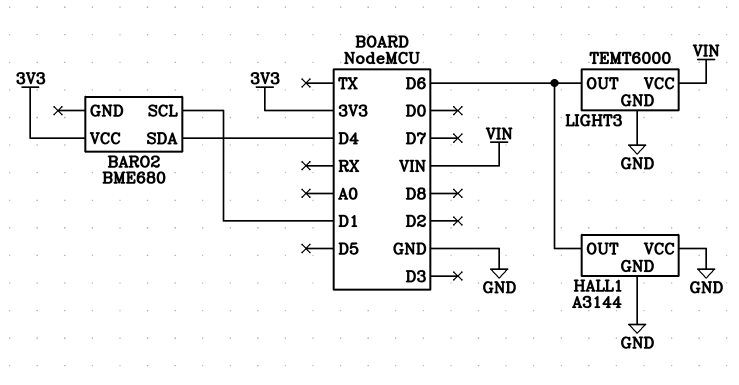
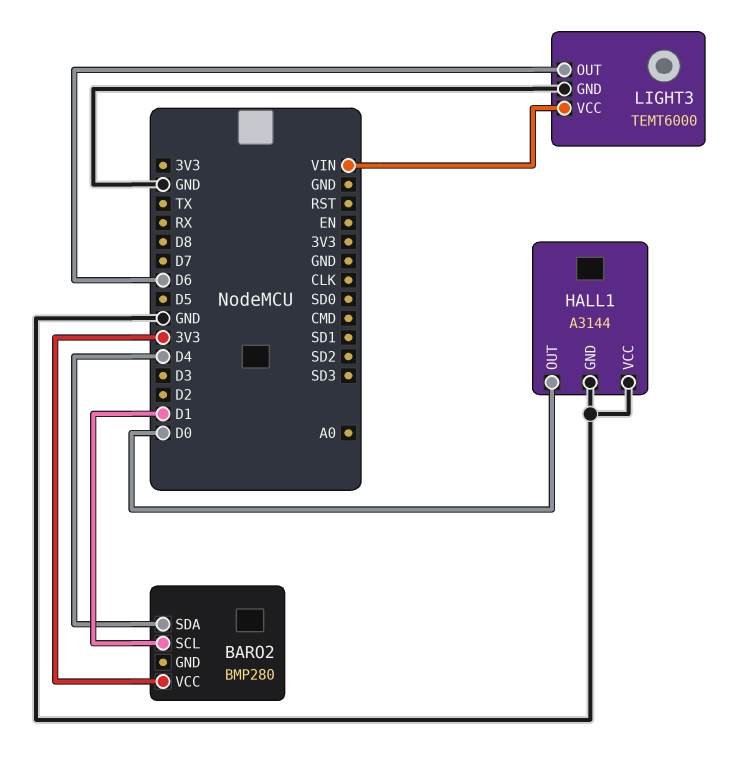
BARO2: BME680 -> BMP280
HALL1 pin OUT: D6 -> D0

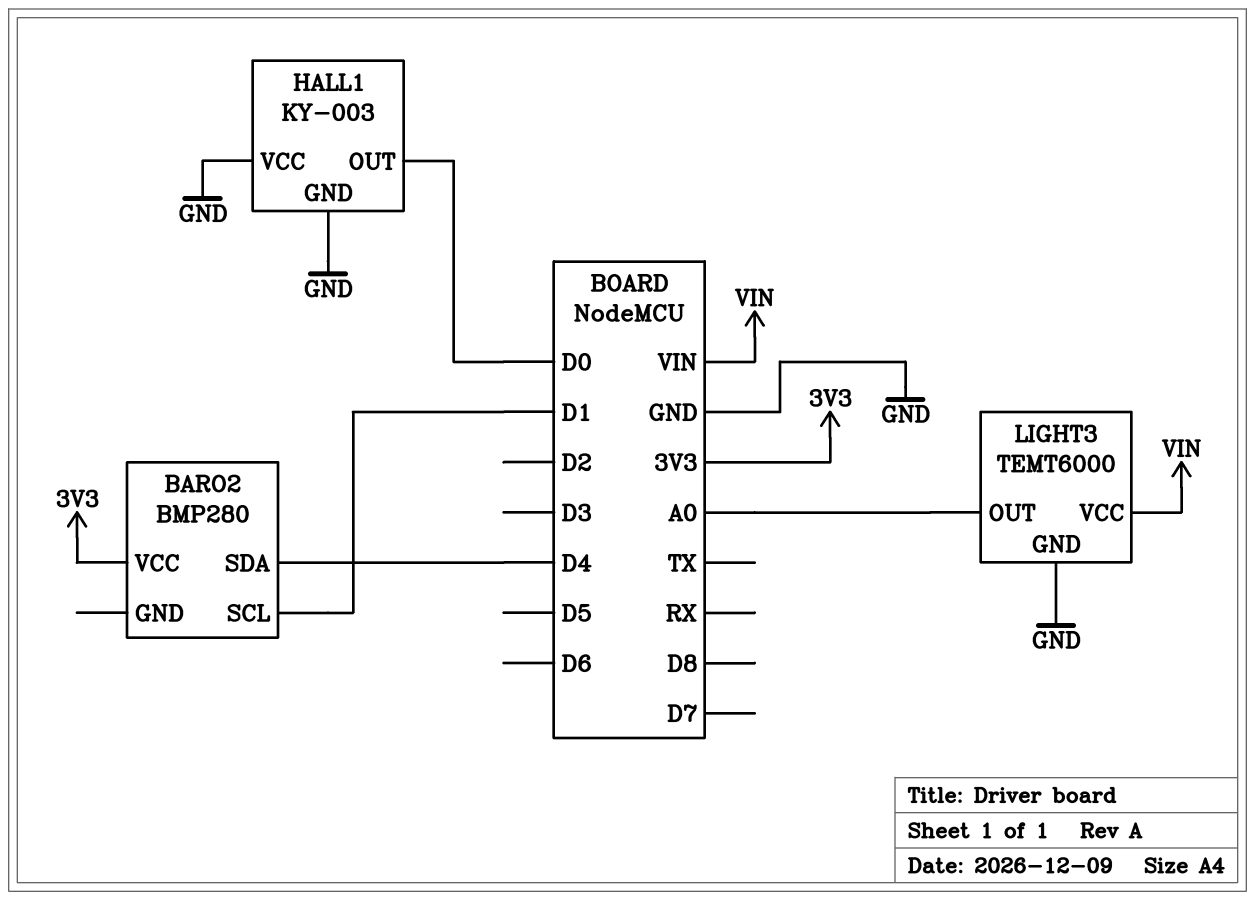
HALL1: A3144 -> KY-003
LIGHT3 pin OUT: D6 -> A0

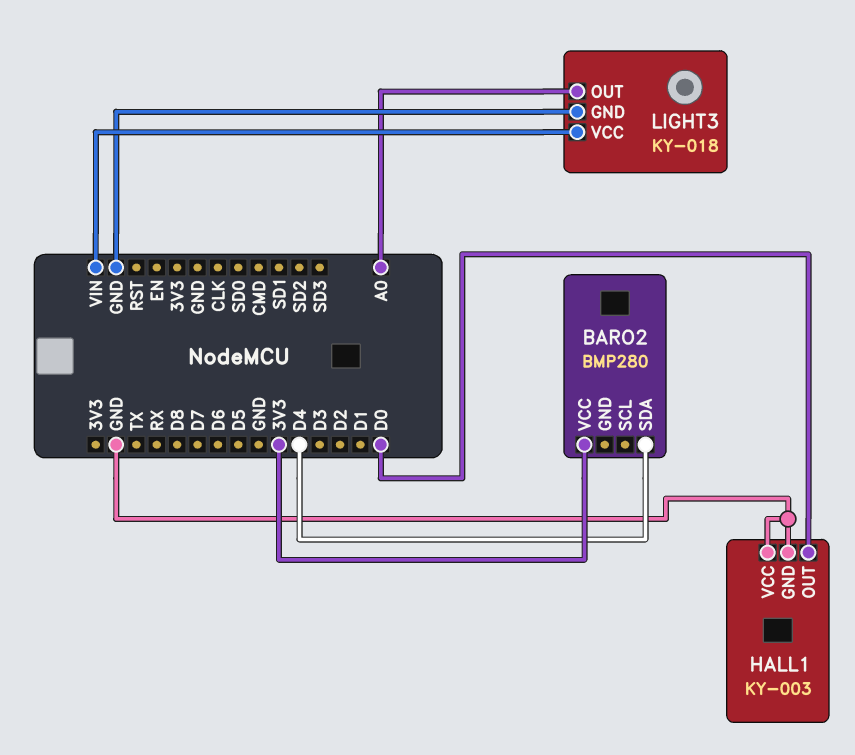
BARO2 pin SCL: D1 -> none
LIGHT3: TEMT6000 -> KY-018

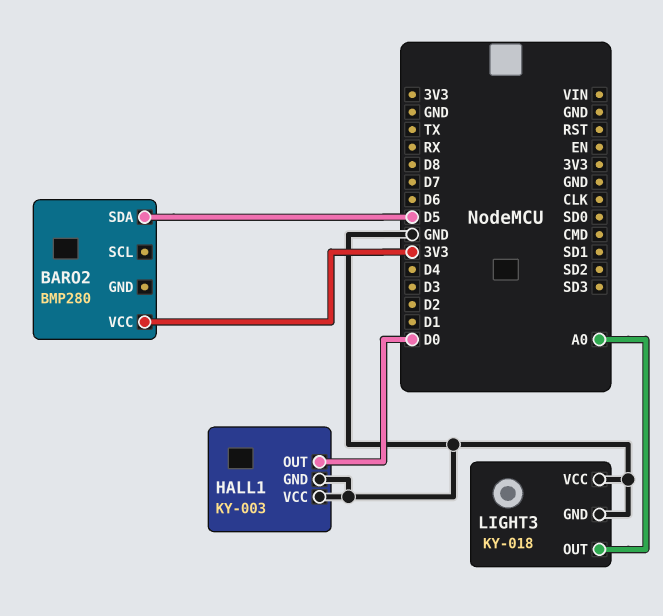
BARO2 pin SDA: D4 -> D5
LIGHT3 pin VCC: VIN -> GND

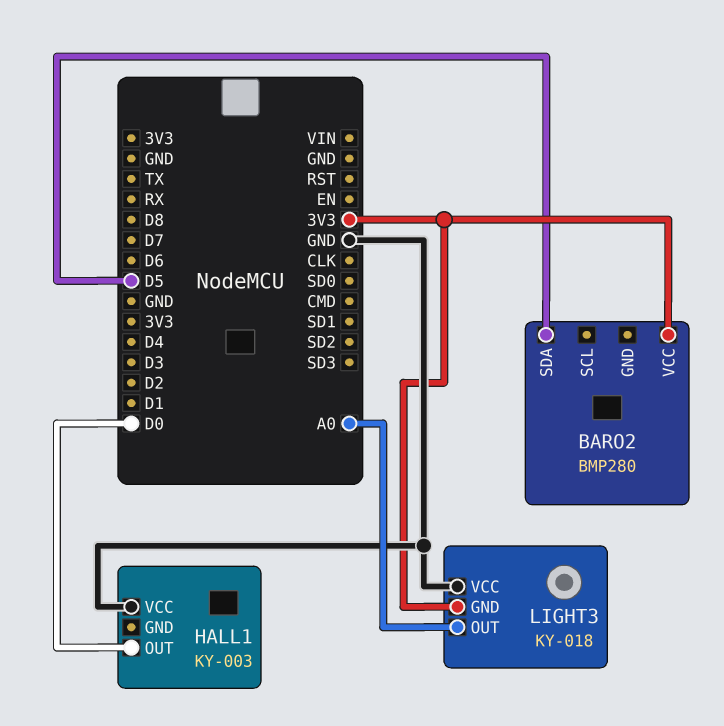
HALL1 pin GND: GND -> none
LIGHT3 pin GND: GND -> 3V3

